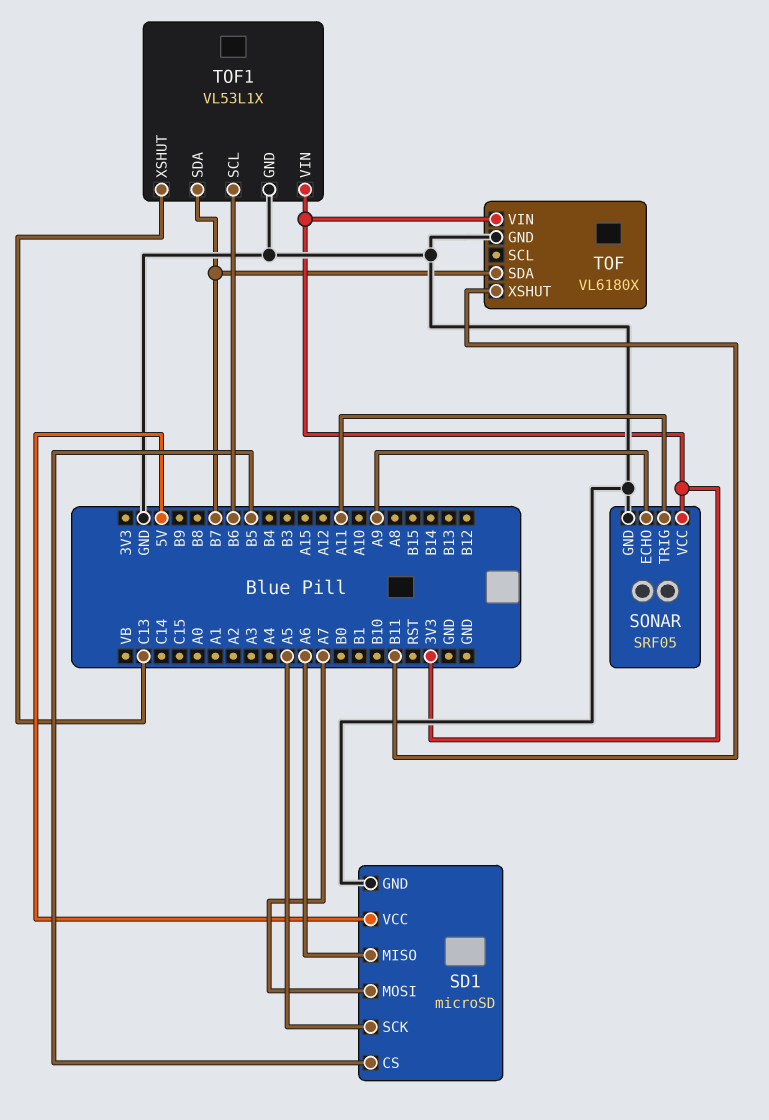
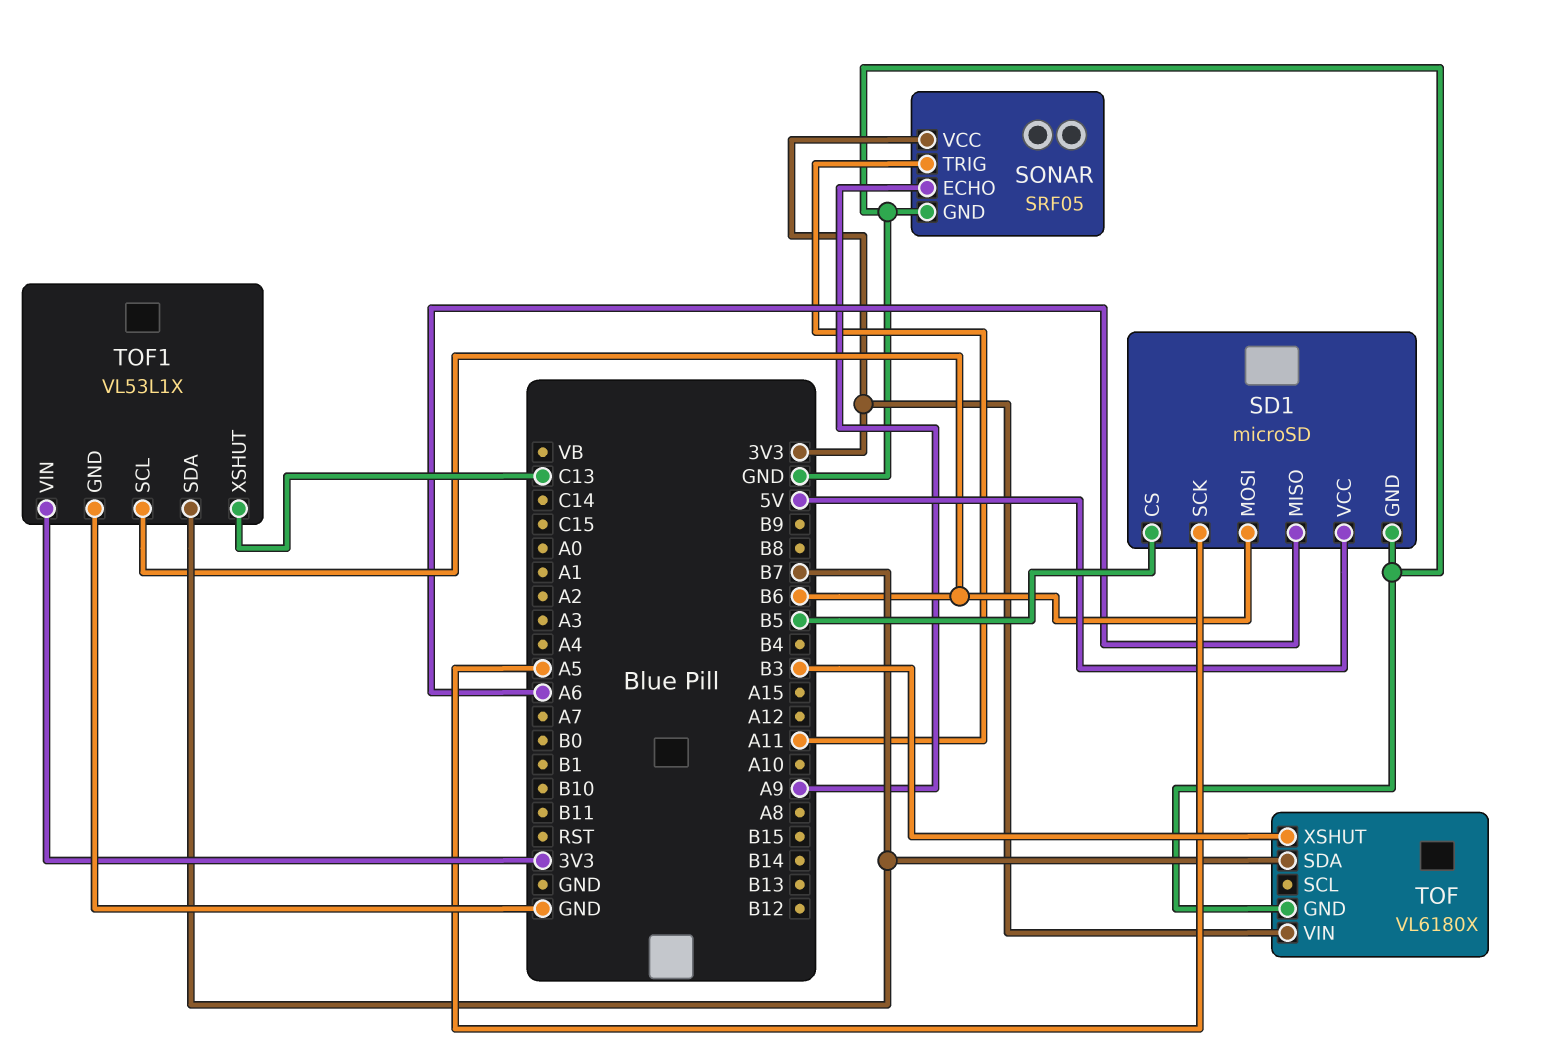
SD1 pin MOSI: A7 -> B6
TOF pin XSHUT: B11 -> B3

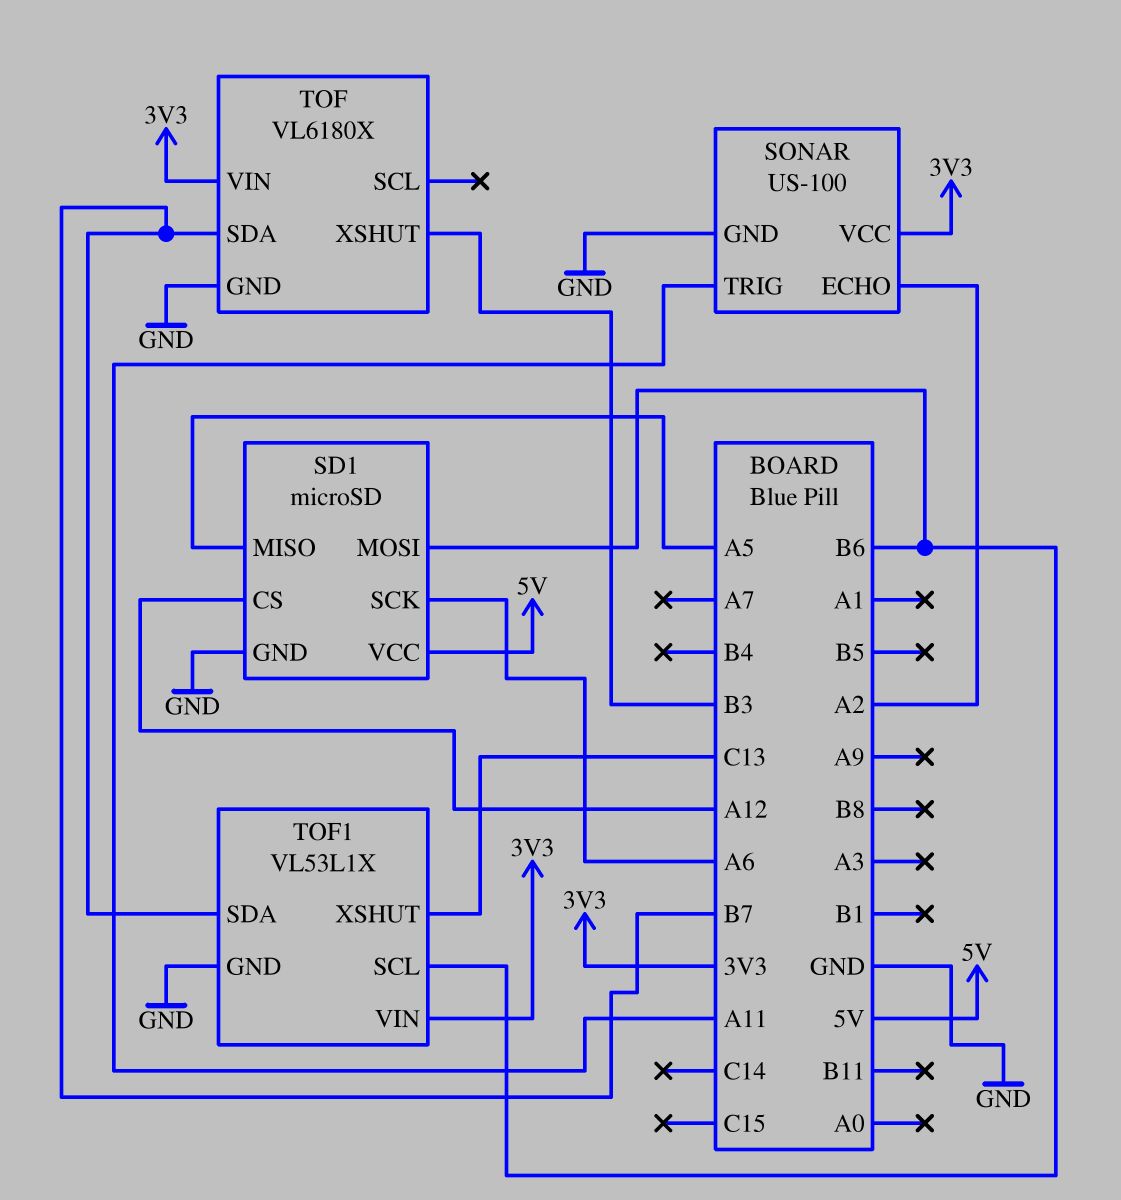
SD1 pin CS: B5 -> A12
SD1 pin MISO: A6 -> A5
SD1 pin SCK: A5 -> A6
SONAR: SRF05 -> US-100
SONAR pin ECHO: A9 -> A2

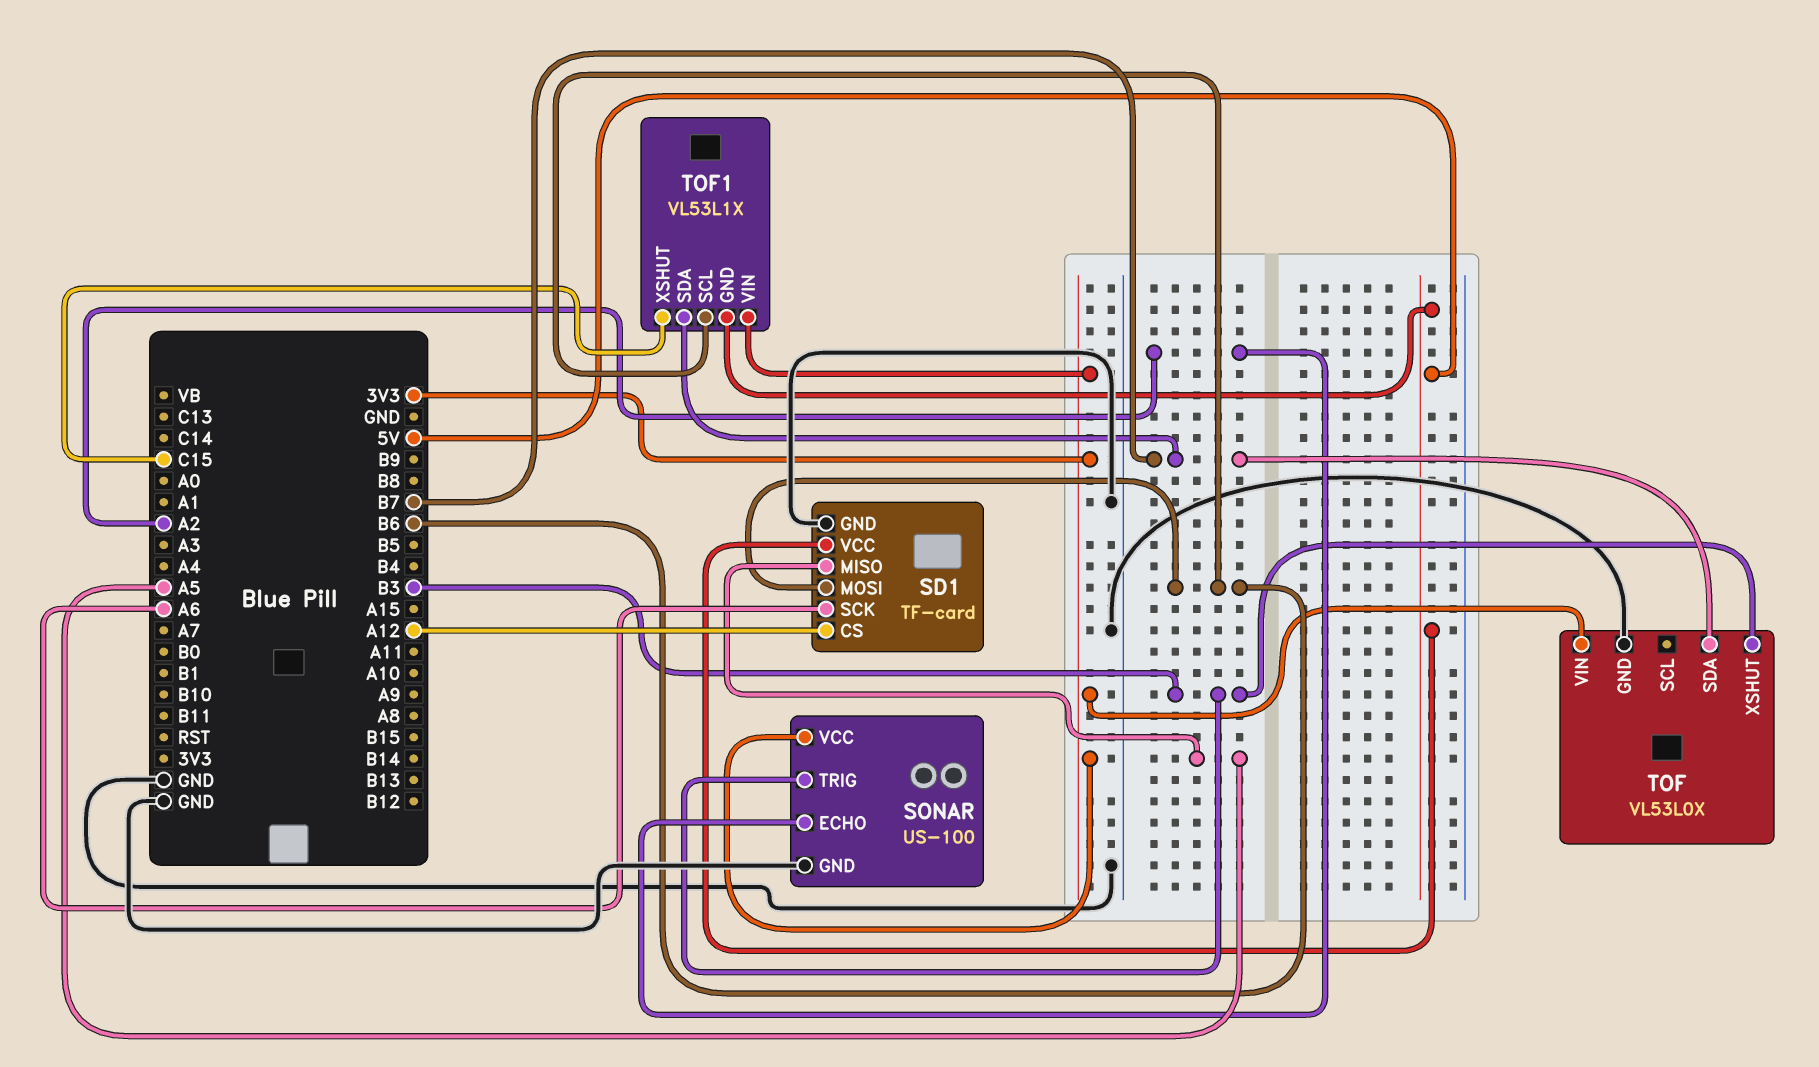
SD1: microSD -> TF-card
SONAR pin TRIG: A11 -> B3
TOF: VL6180X -> VL53L0X
TOF1 pin GND: GND -> 5V
TOF1 pin XSHUT: C13 -> C15

